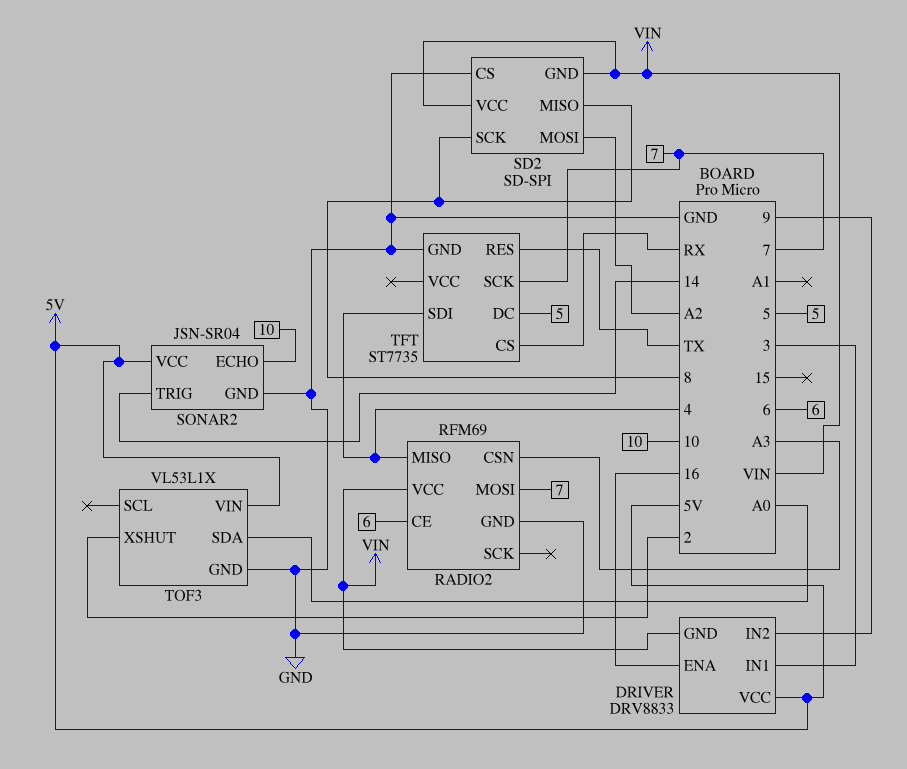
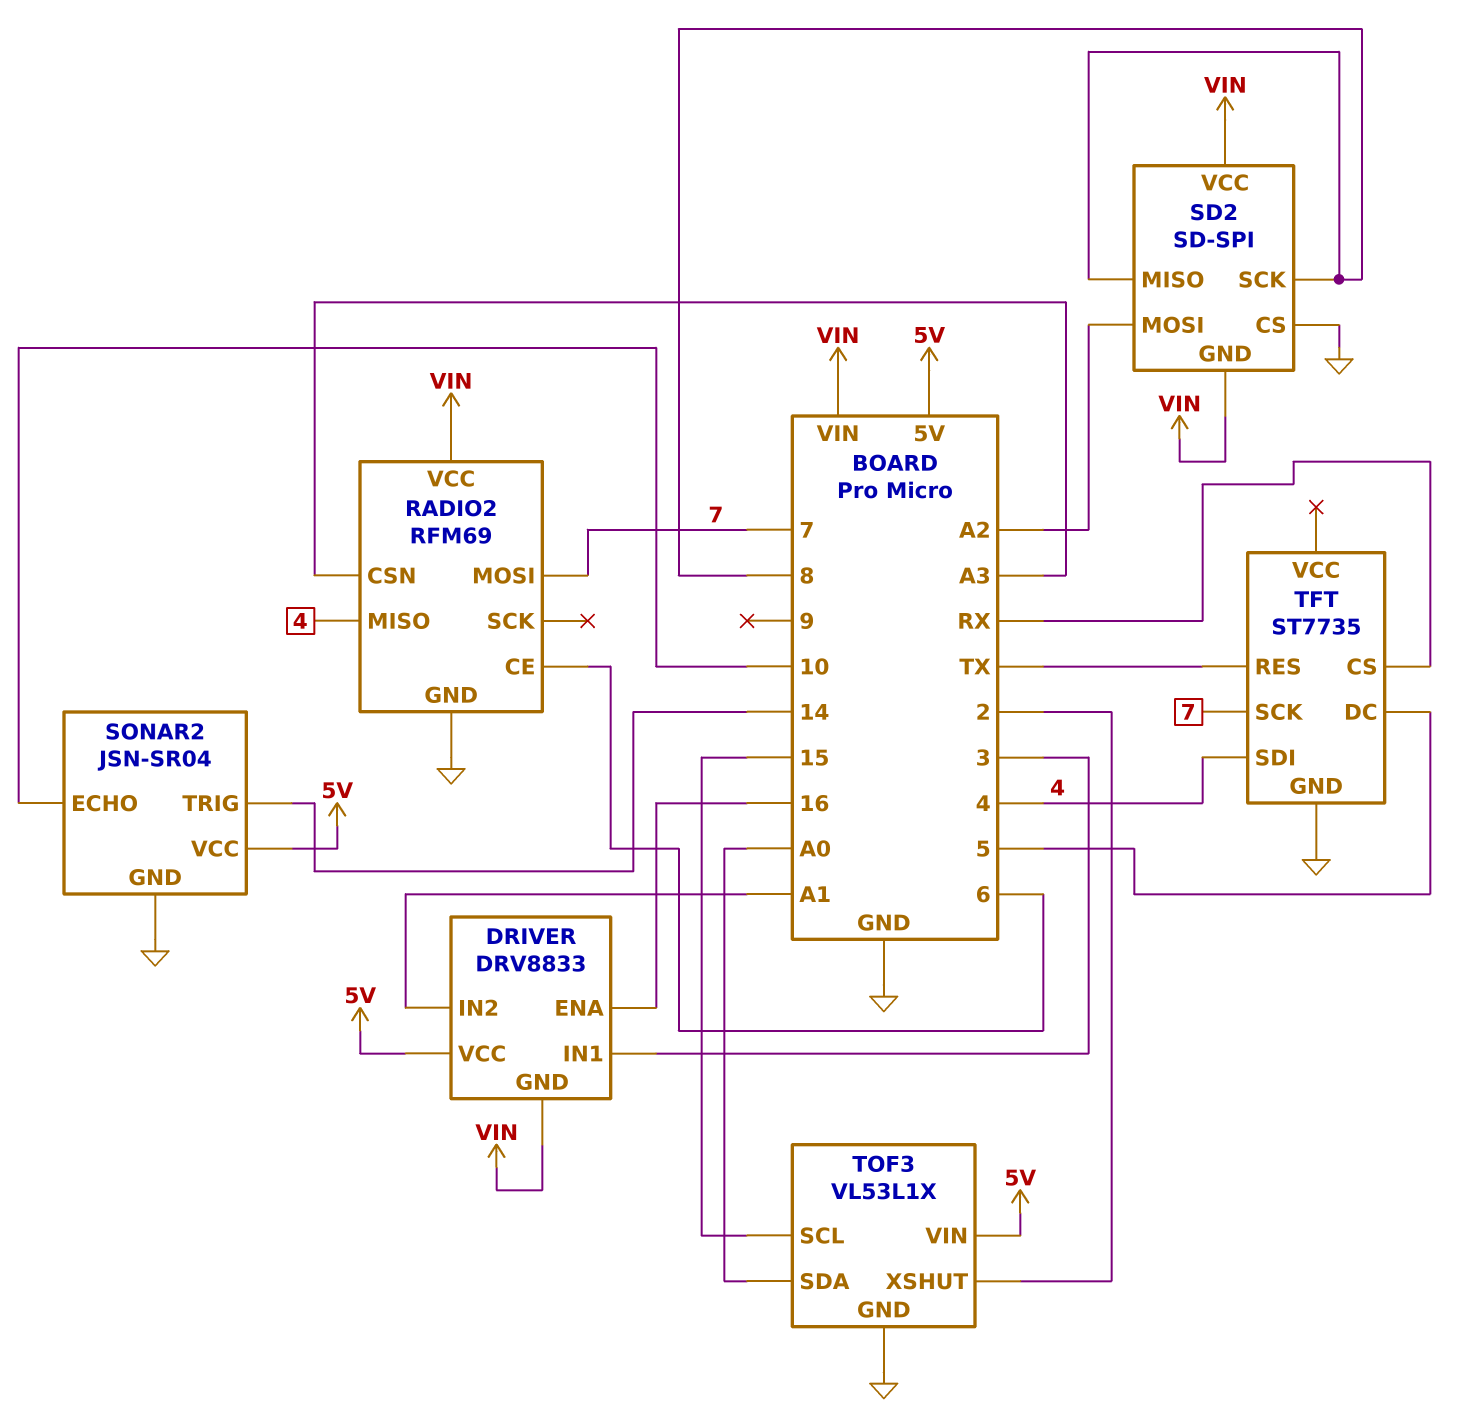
DRIVER pin IN2: 9 -> A1
TOF3 pin SCL: none -> 15

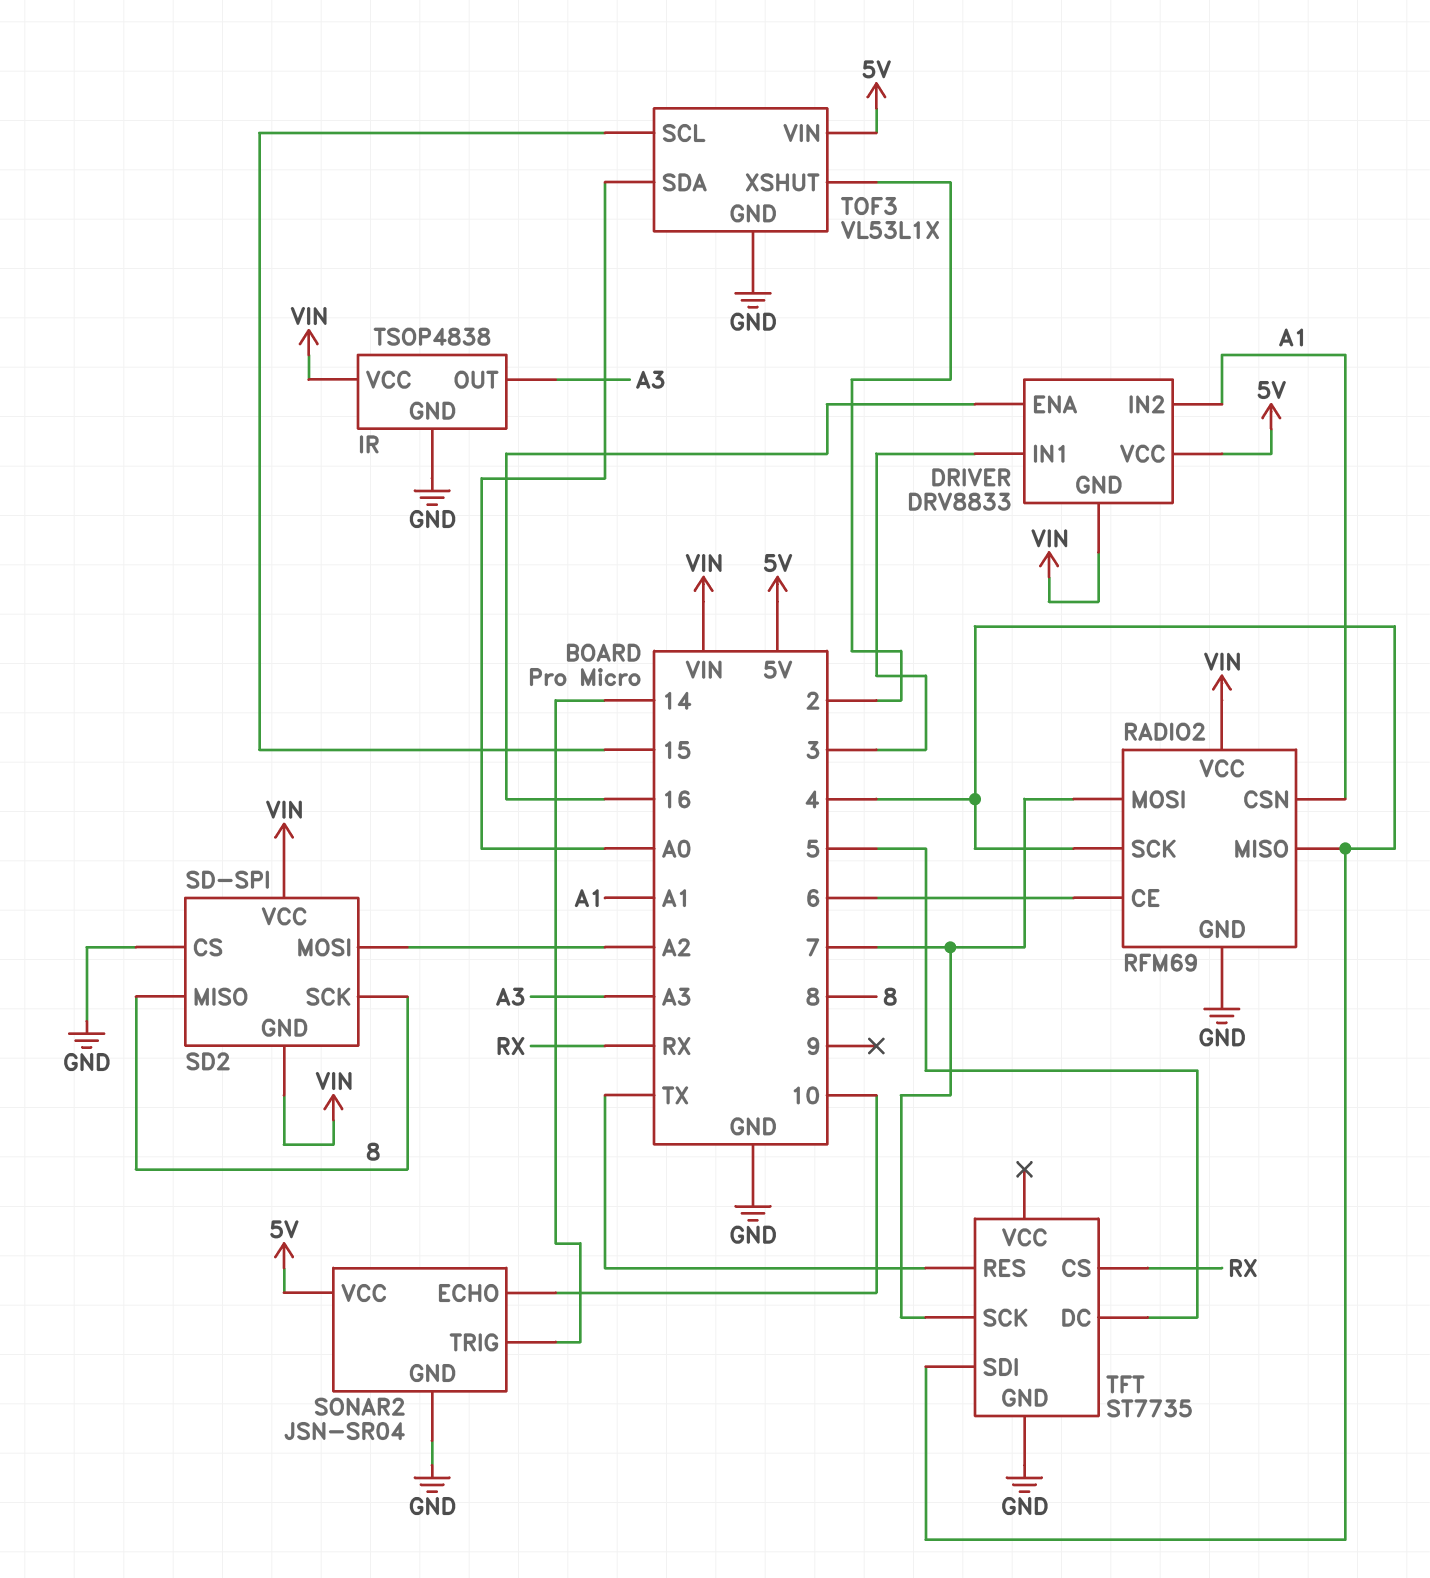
IR: none -> TSOP4838
IR pin GND: none -> GND
IR pin OUT: none -> A3
IR pin VCC: none -> VIN
RADIO2 pin CSN: A3 -> A1
RADIO2 pin SCK: none -> 4

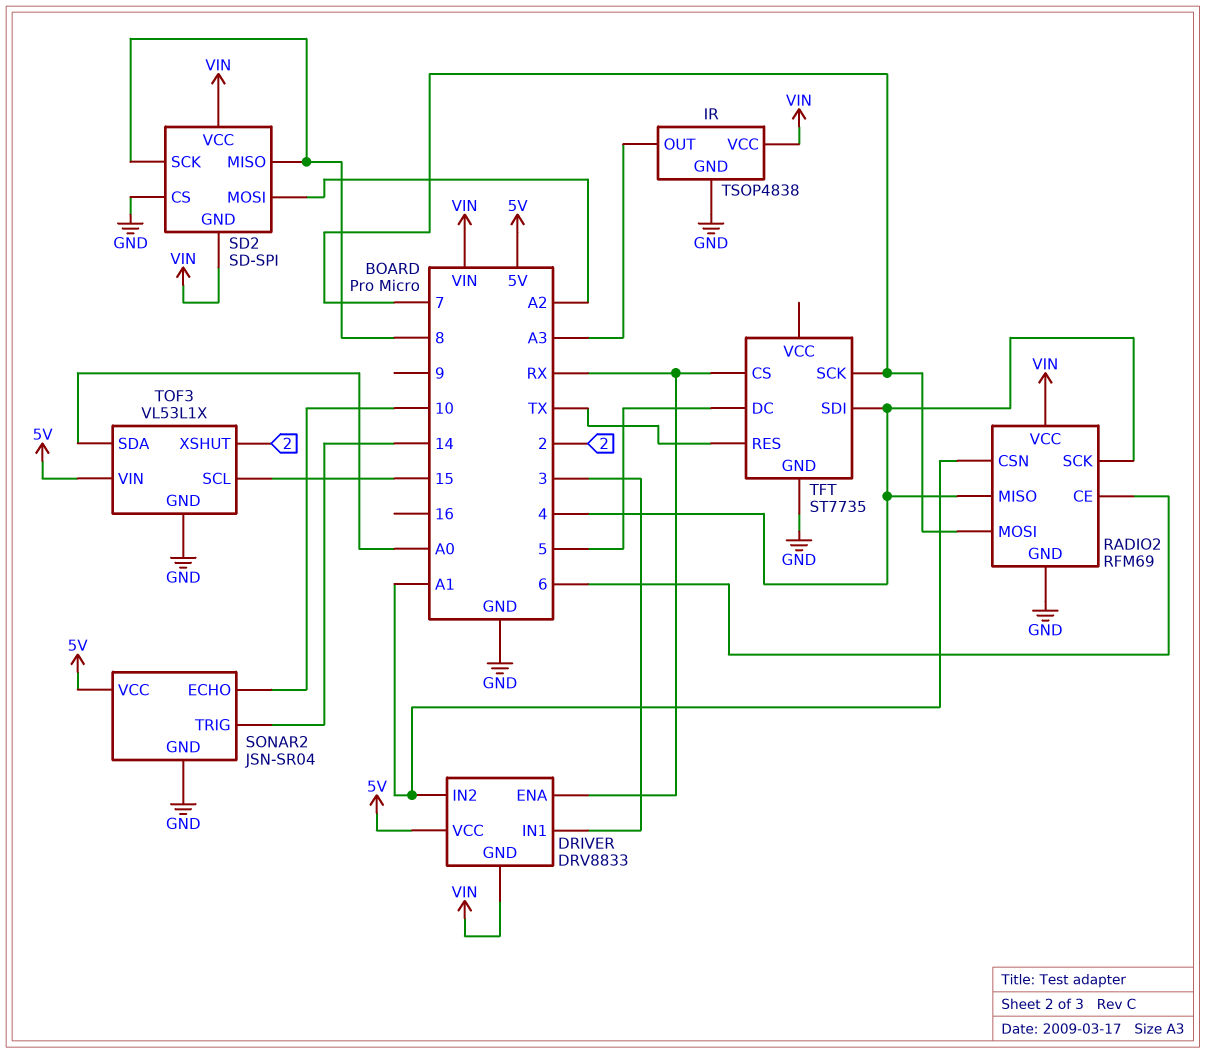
DRIVER pin ENA: 16 -> RX

